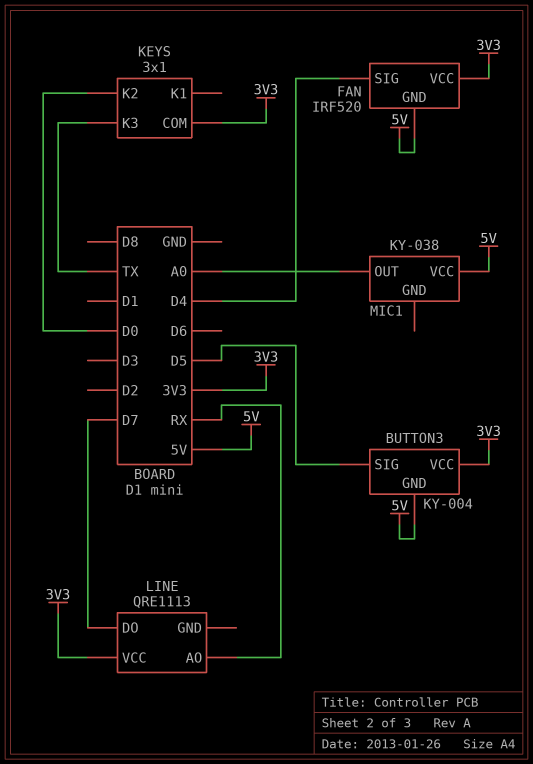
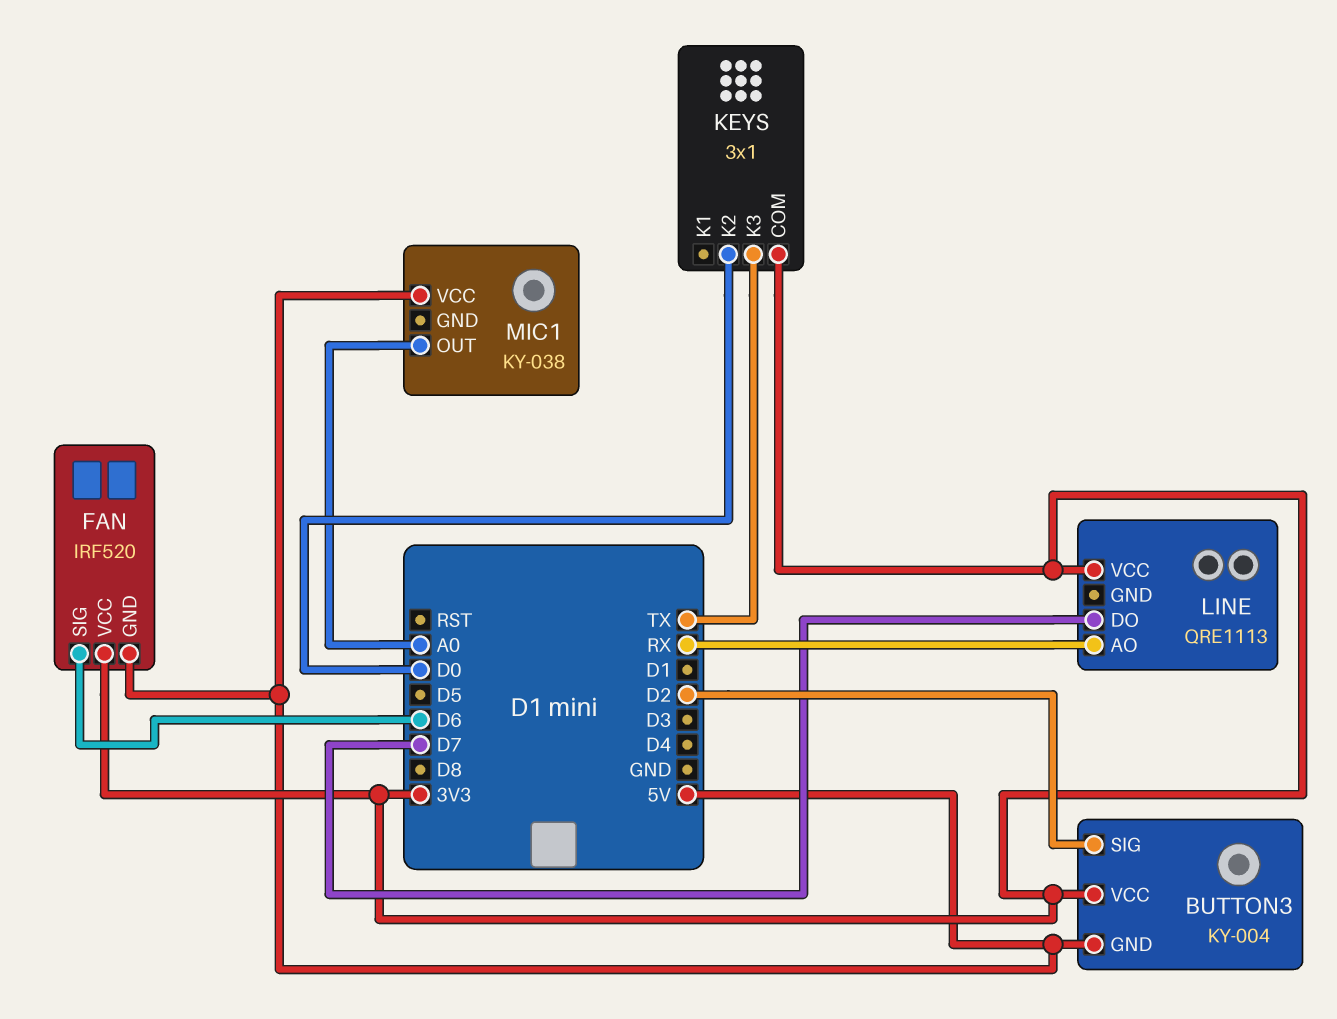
BUTTON3 pin SIG: D5 -> D2
FAN pin SIG: D4 -> D6

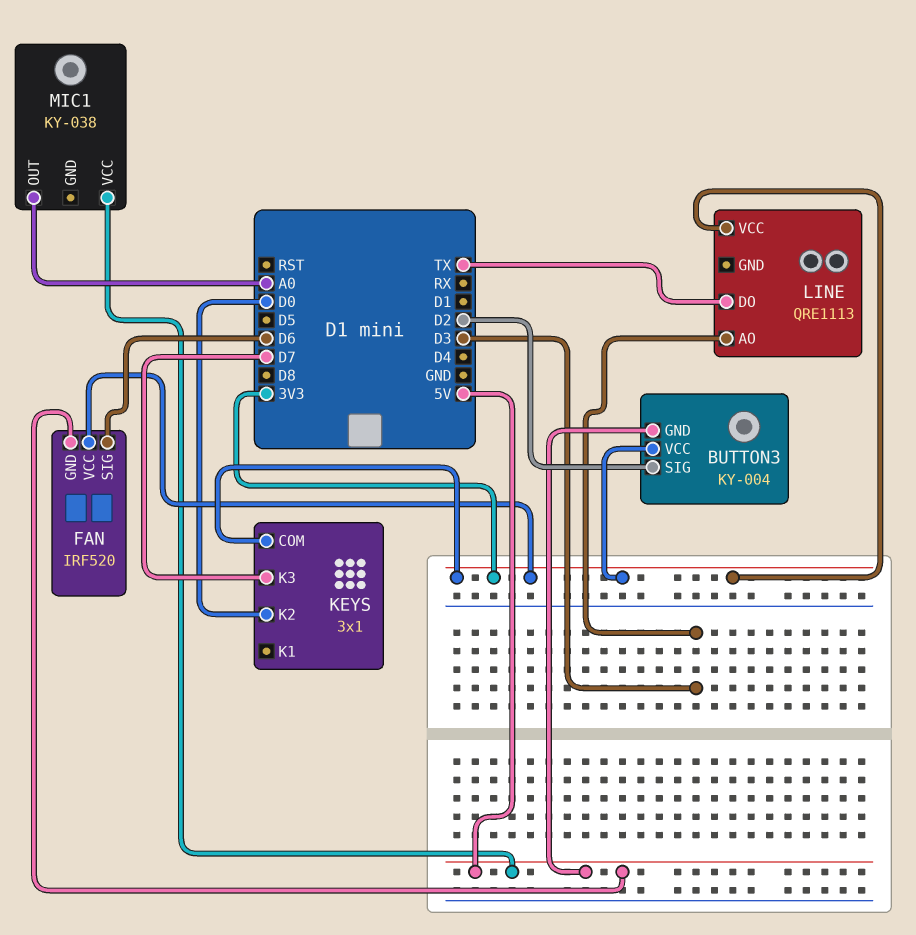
KEYS pin K3: TX -> D7
LINE pin AO: RX -> D3
LINE pin DO: D7 -> TX

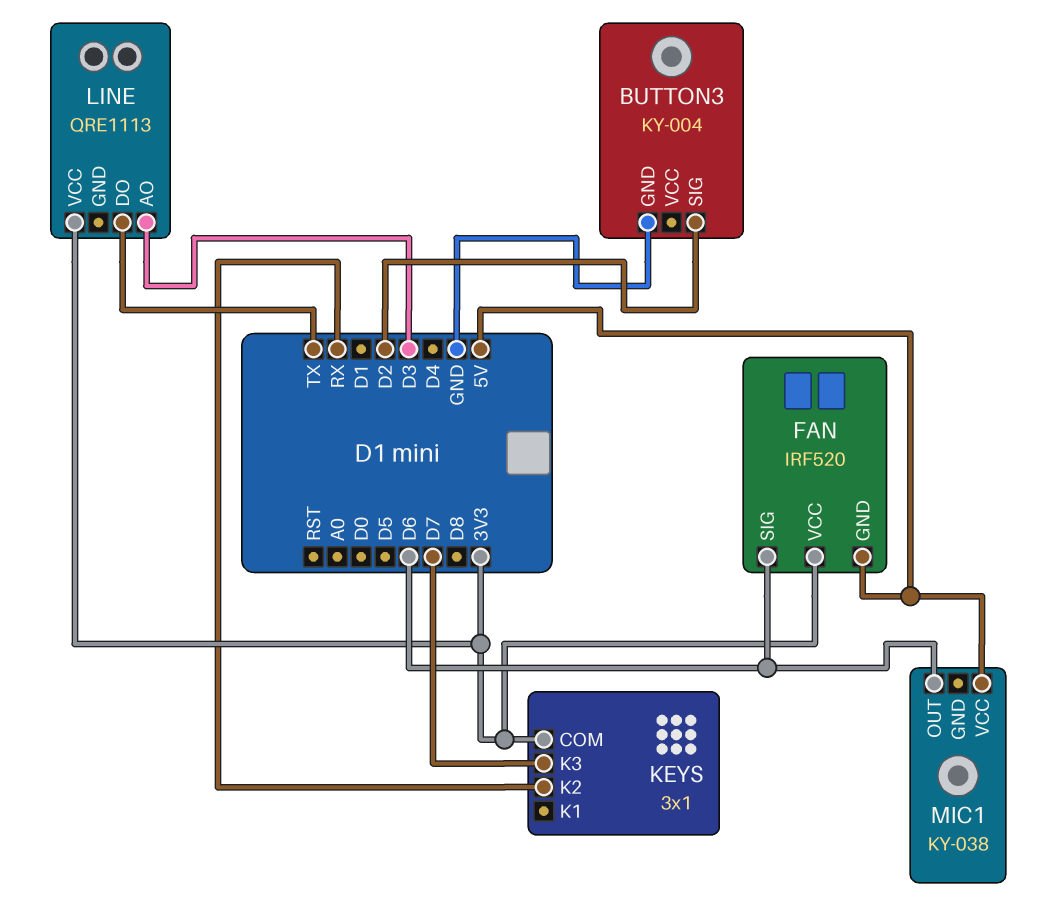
BUTTON3 pin GND: 5V -> GND
BUTTON3 pin VCC: 3V3 -> none
KEYS pin K2: D0 -> RX
MIC1 pin OUT: A0 -> D6

